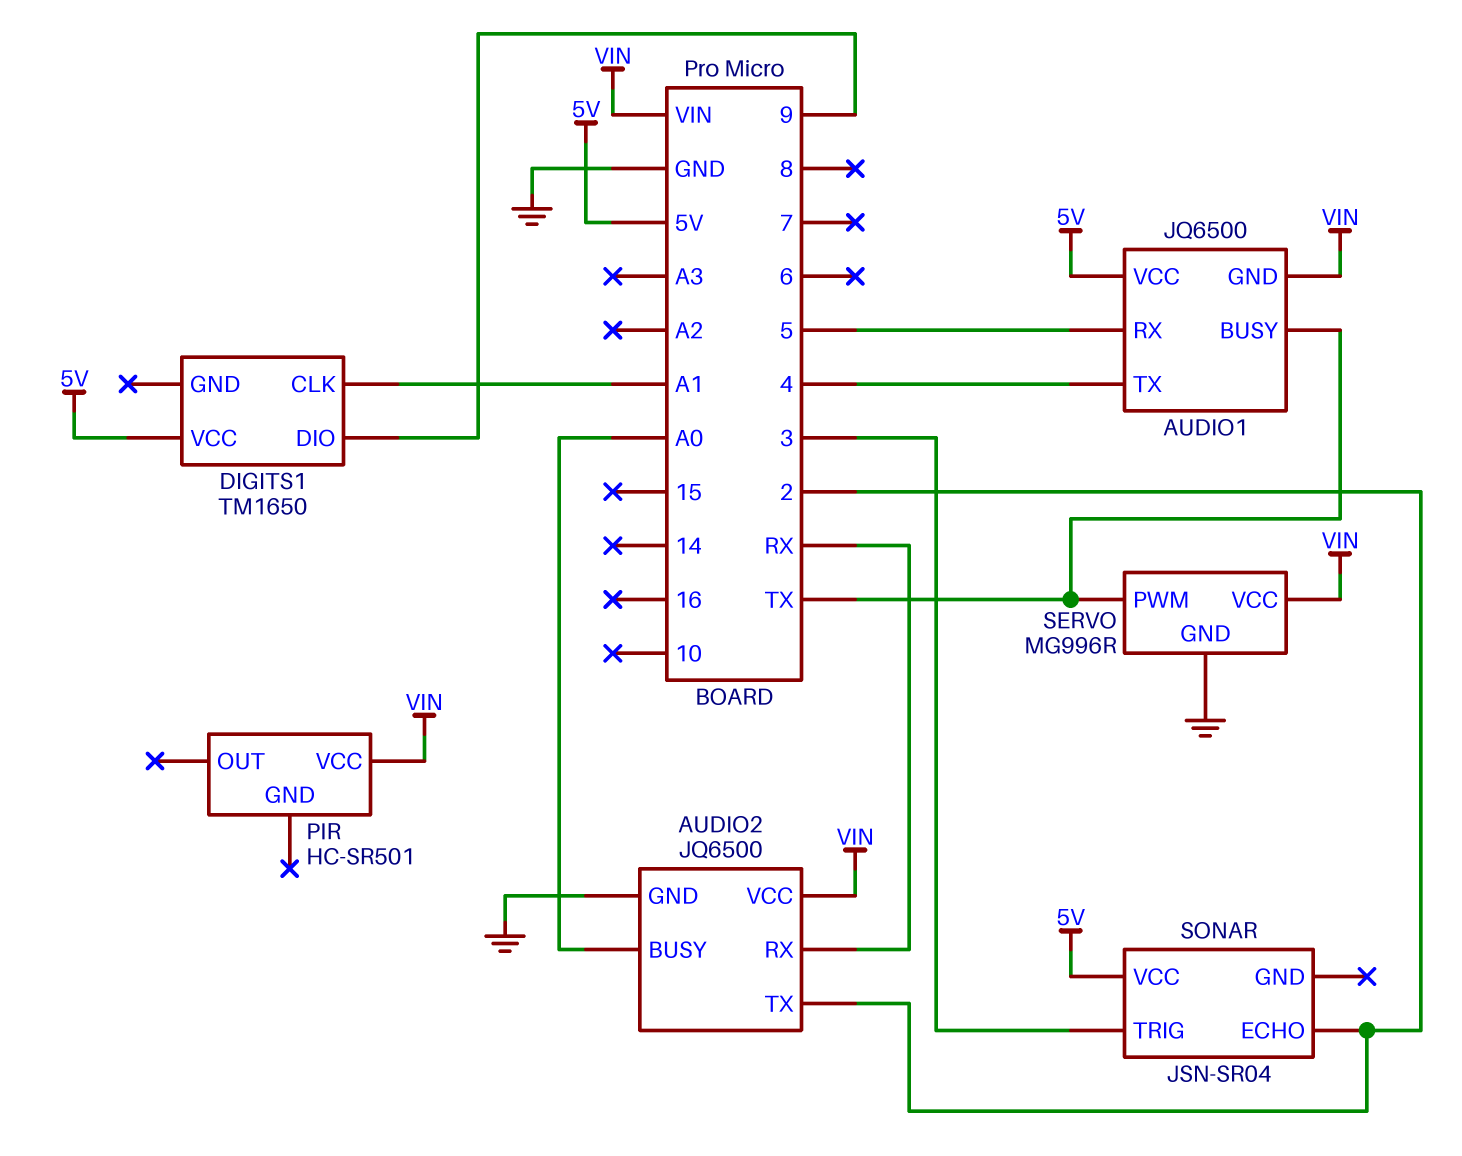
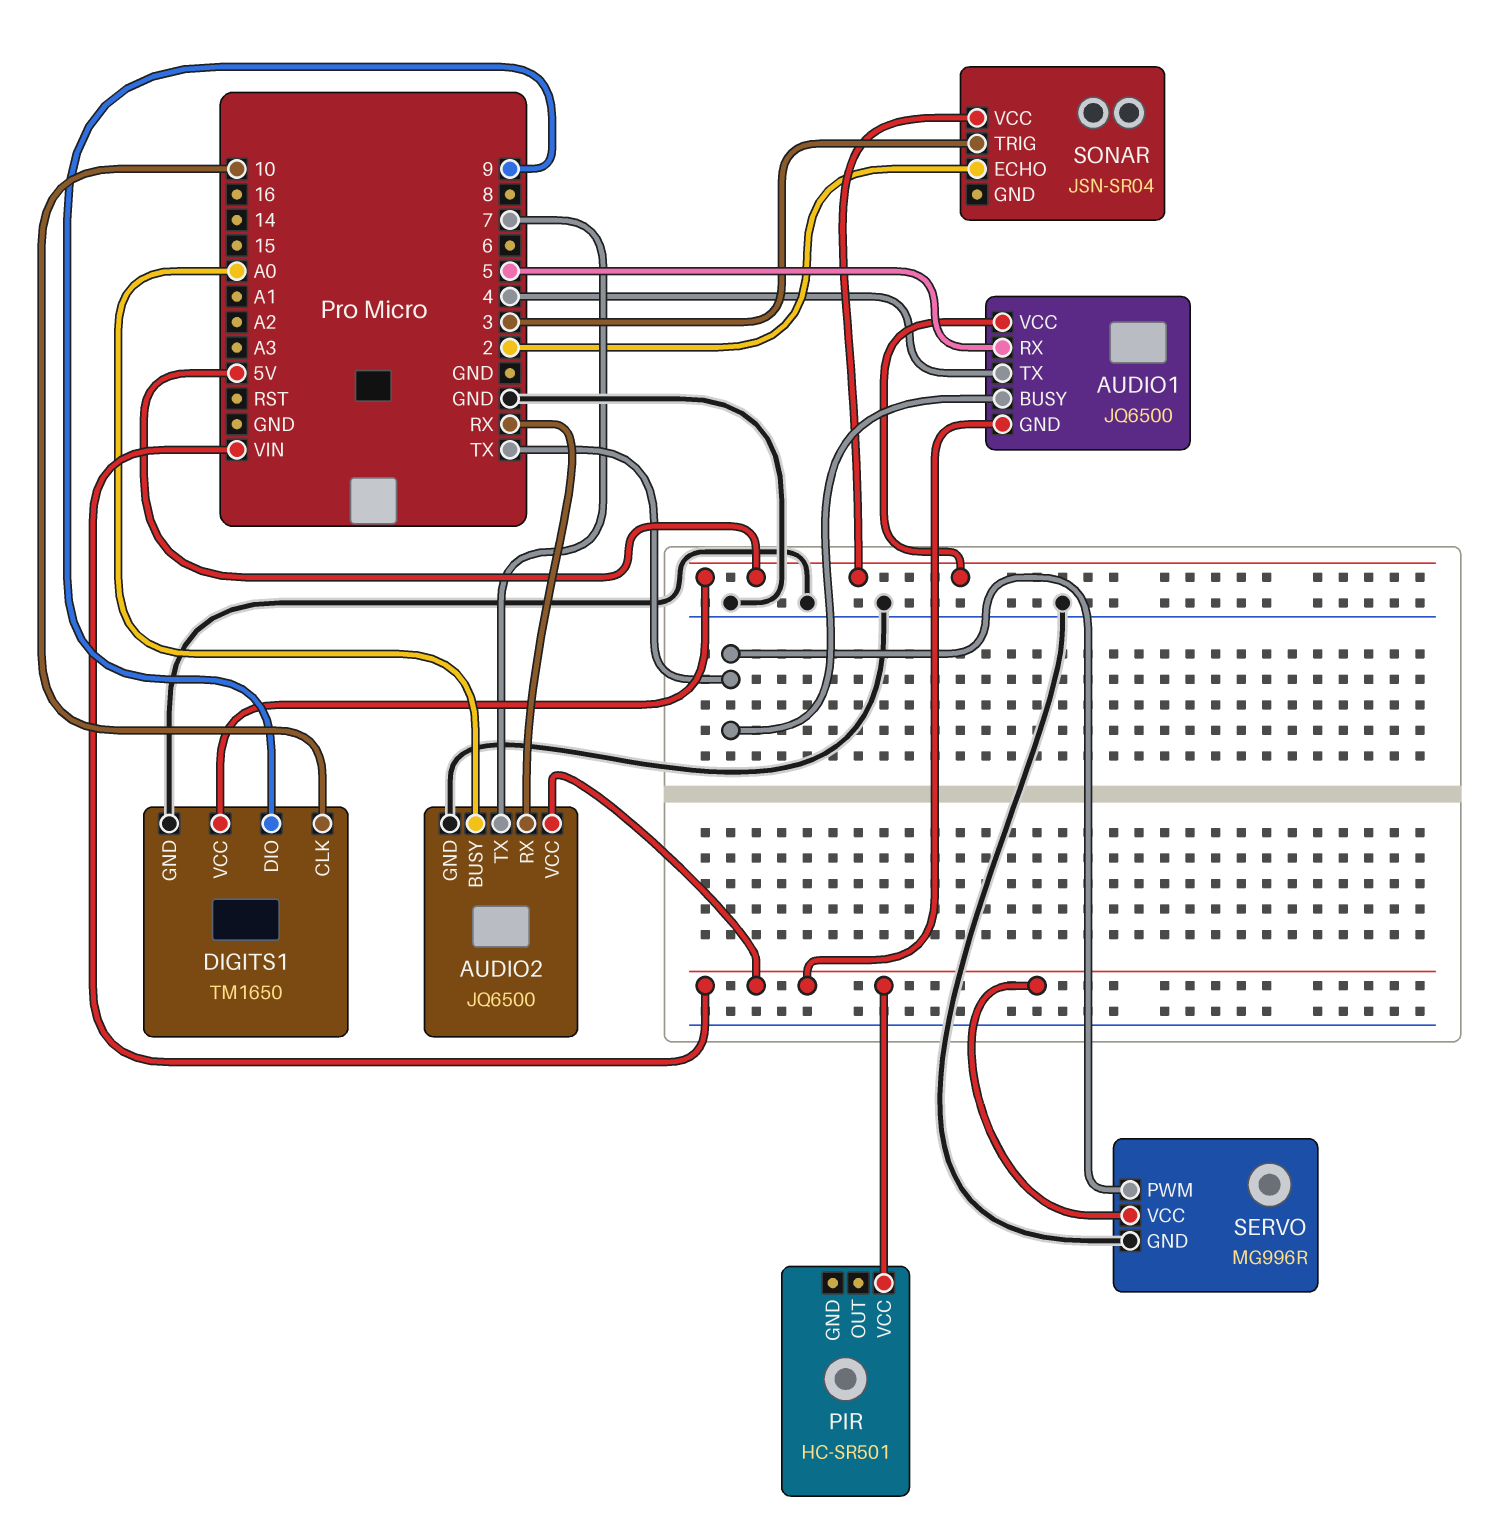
AUDIO2 pin TX: 2 -> 7
DIGITS1 pin CLK: A1 -> 10
DIGITS1 pin GND: none -> GND

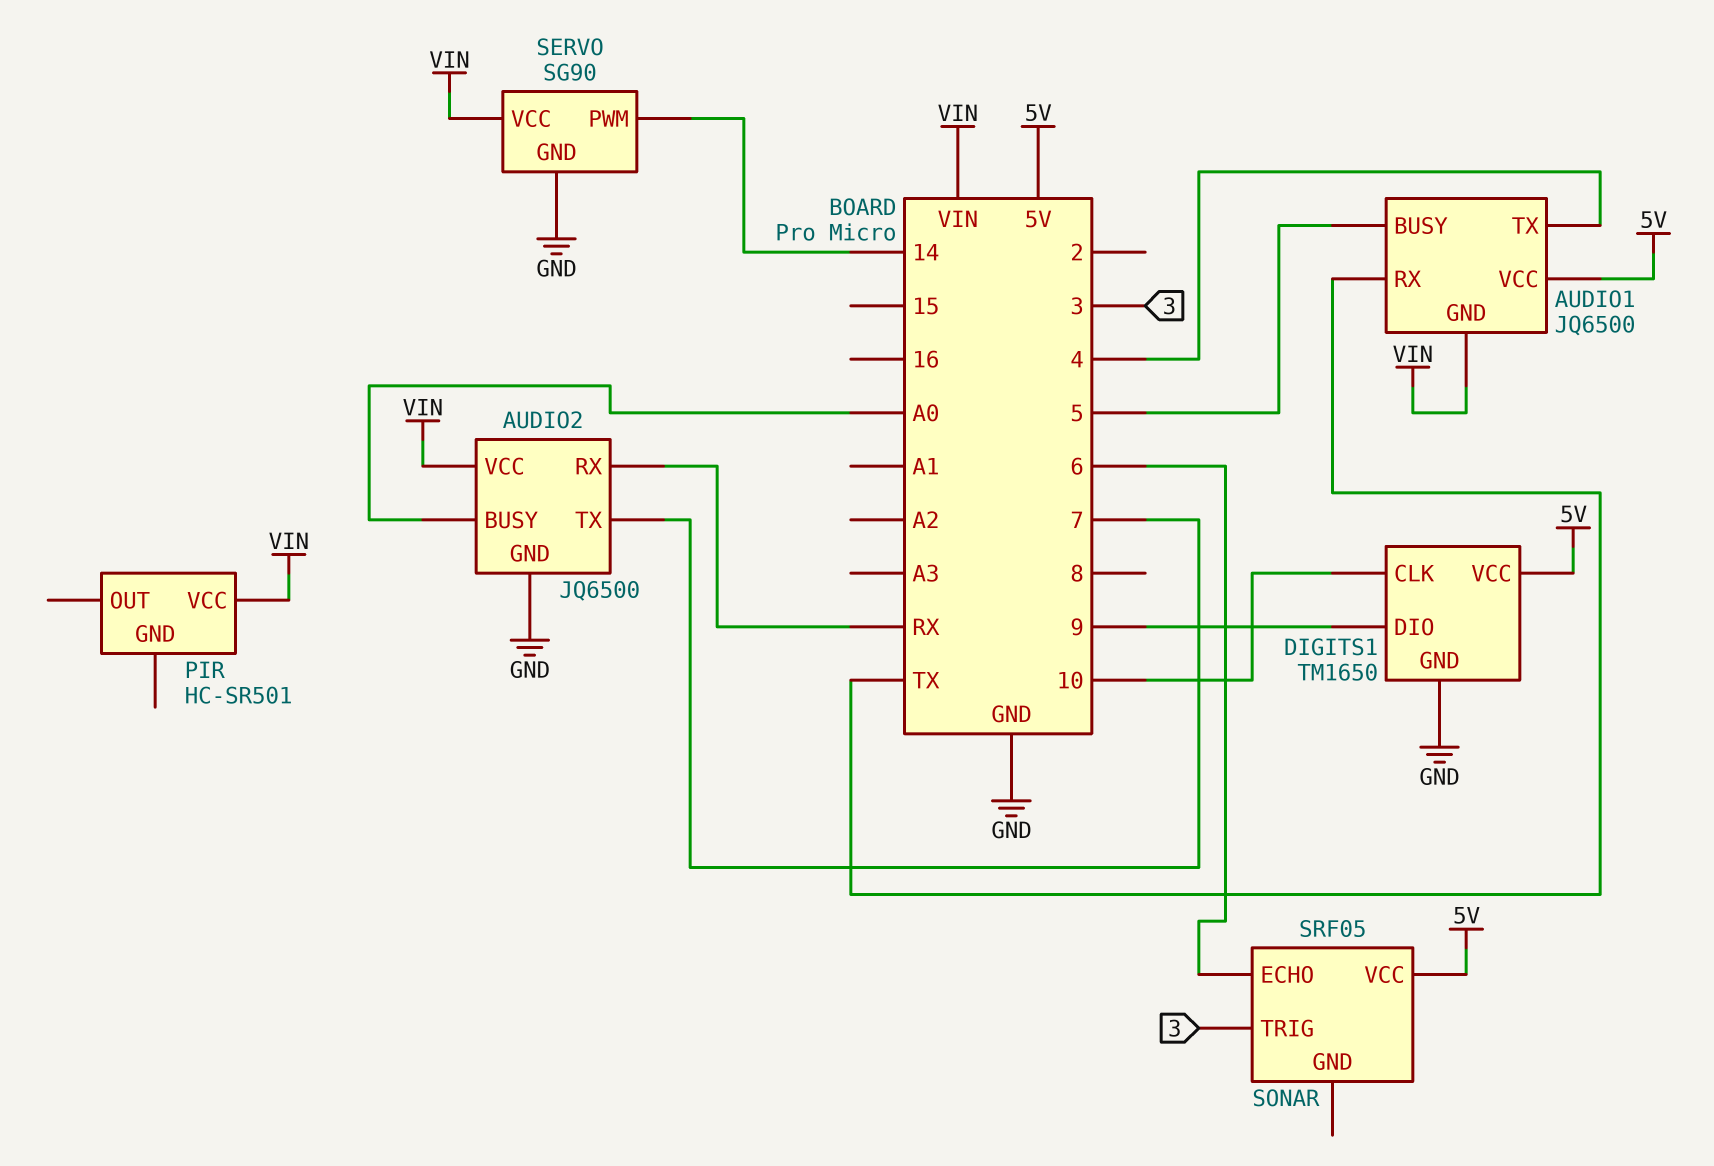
AUDIO1 pin BUSY: TX -> 5
AUDIO1 pin RX: 5 -> TX
SERVO: MG996R -> SG90
SERVO pin PWM: TX -> 14
SONAR: JSN-SR04 -> SRF05
SONAR pin ECHO: 2 -> 6

